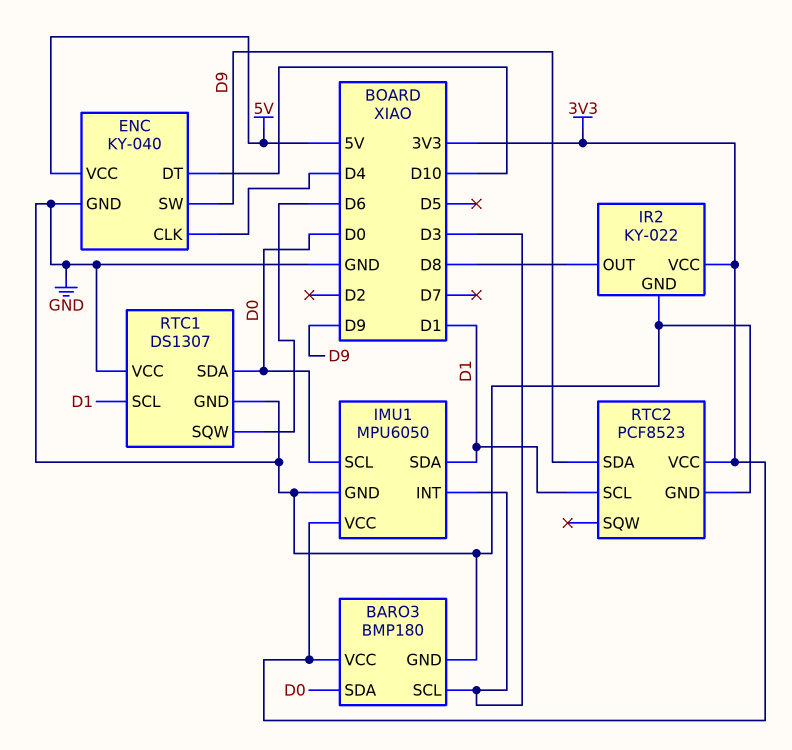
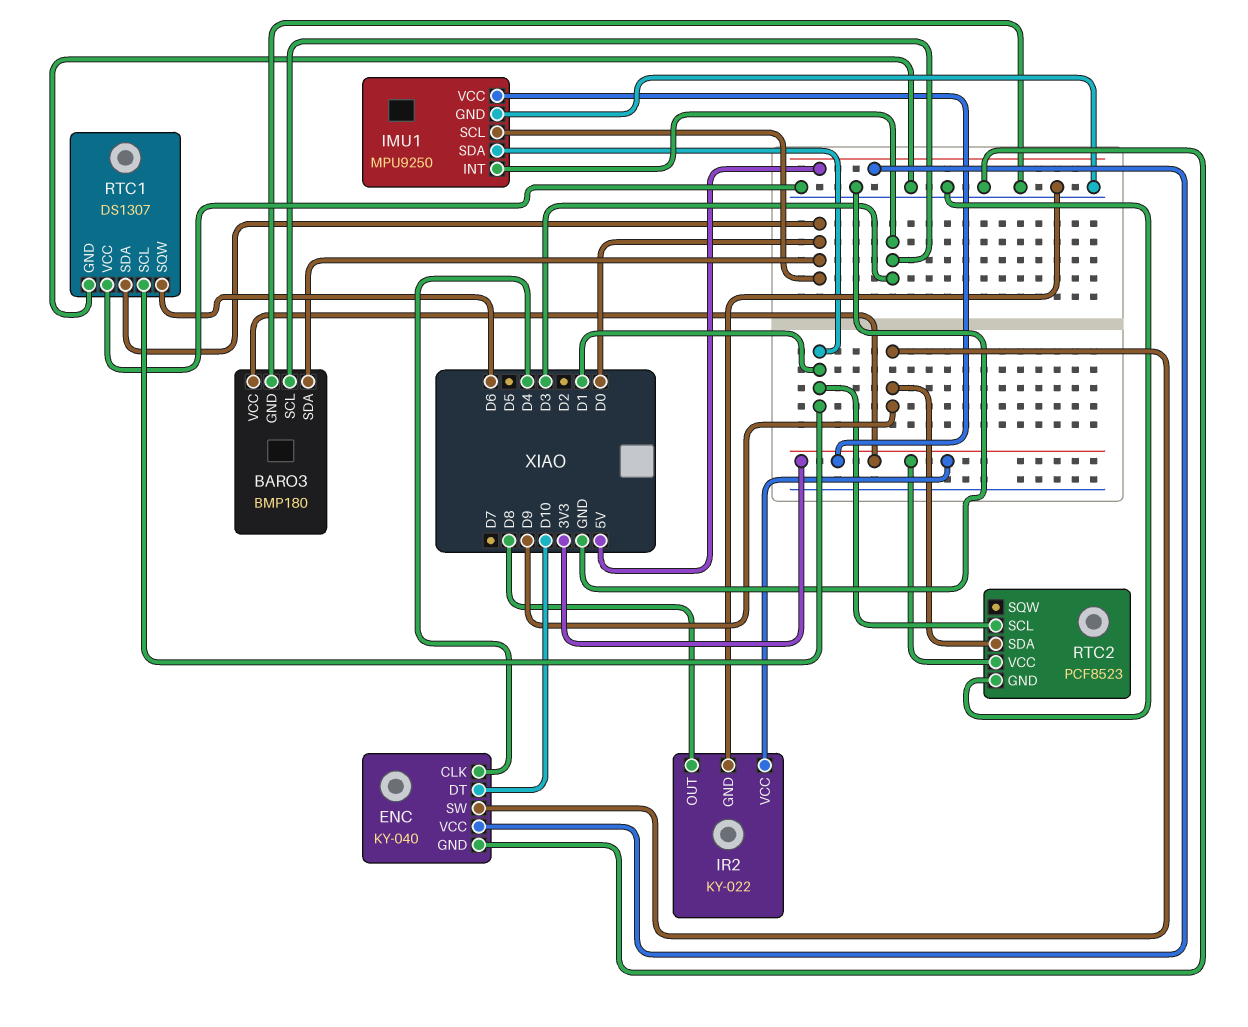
IMU1: MPU6050 -> MPU9250

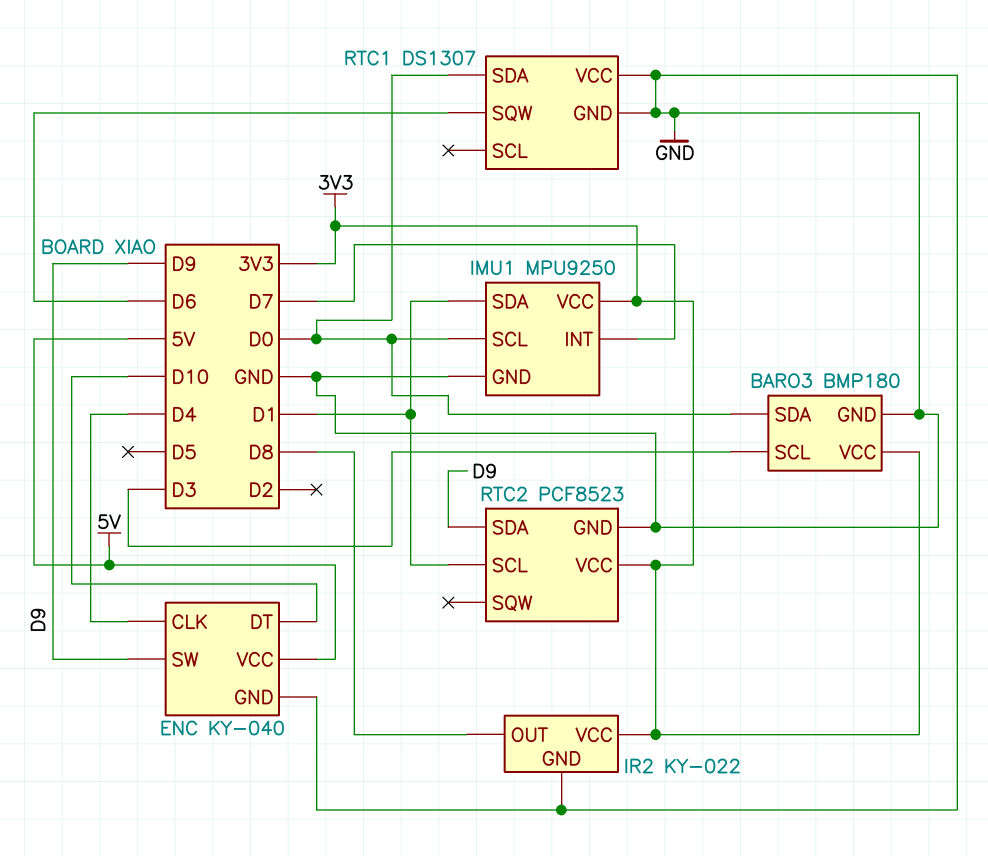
IMU1 pin INT: D3 -> D7
RTC1 pin SCL: D1 -> none

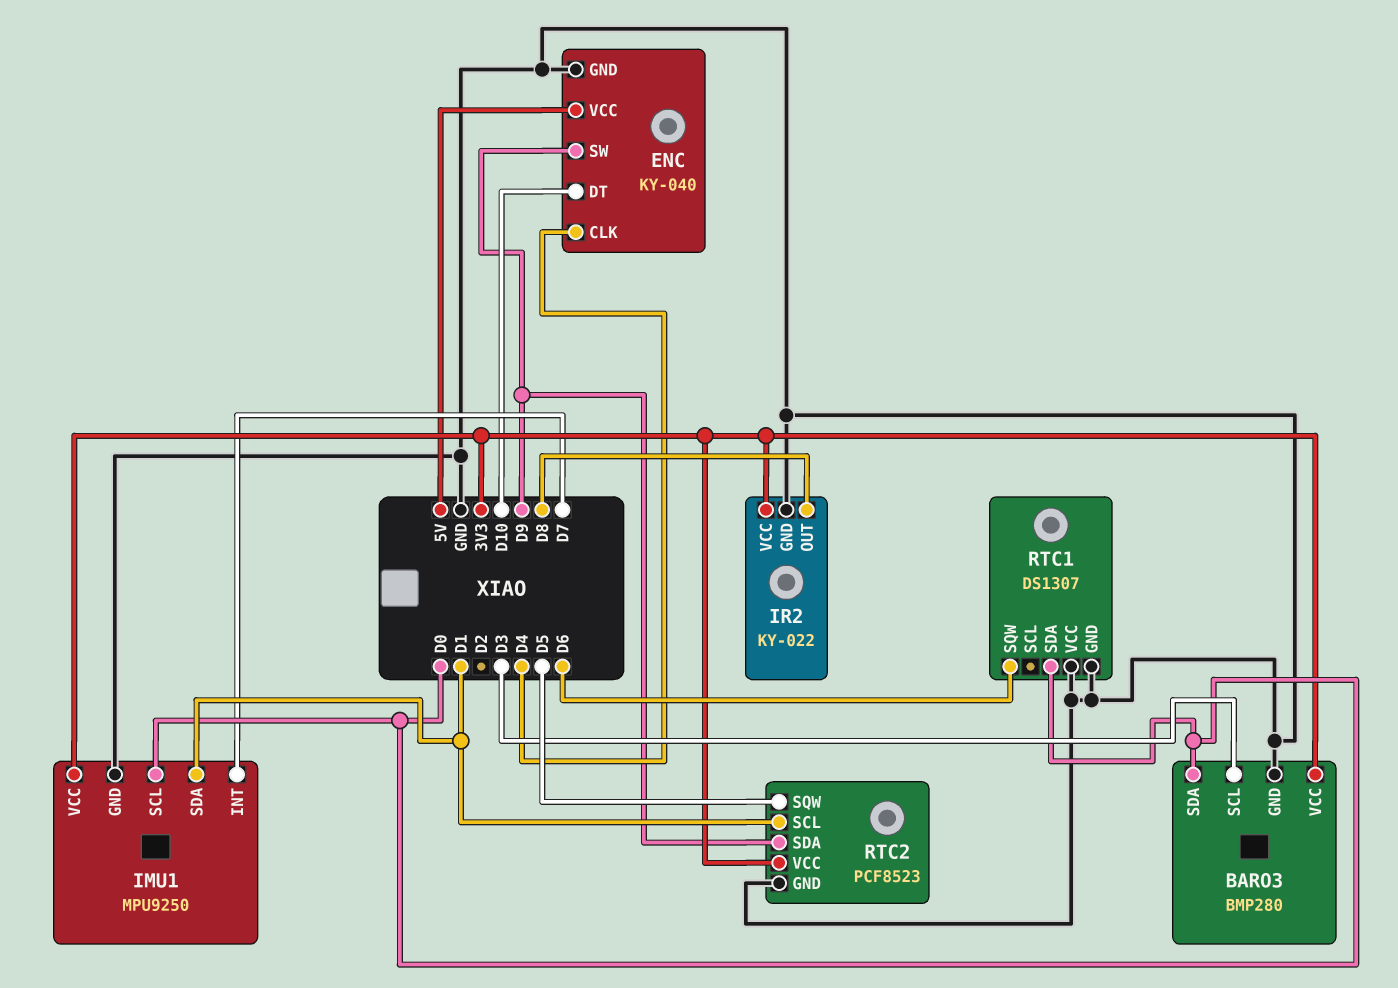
BARO3: BMP180 -> BMP280
RTC2 pin SQW: none -> D5

